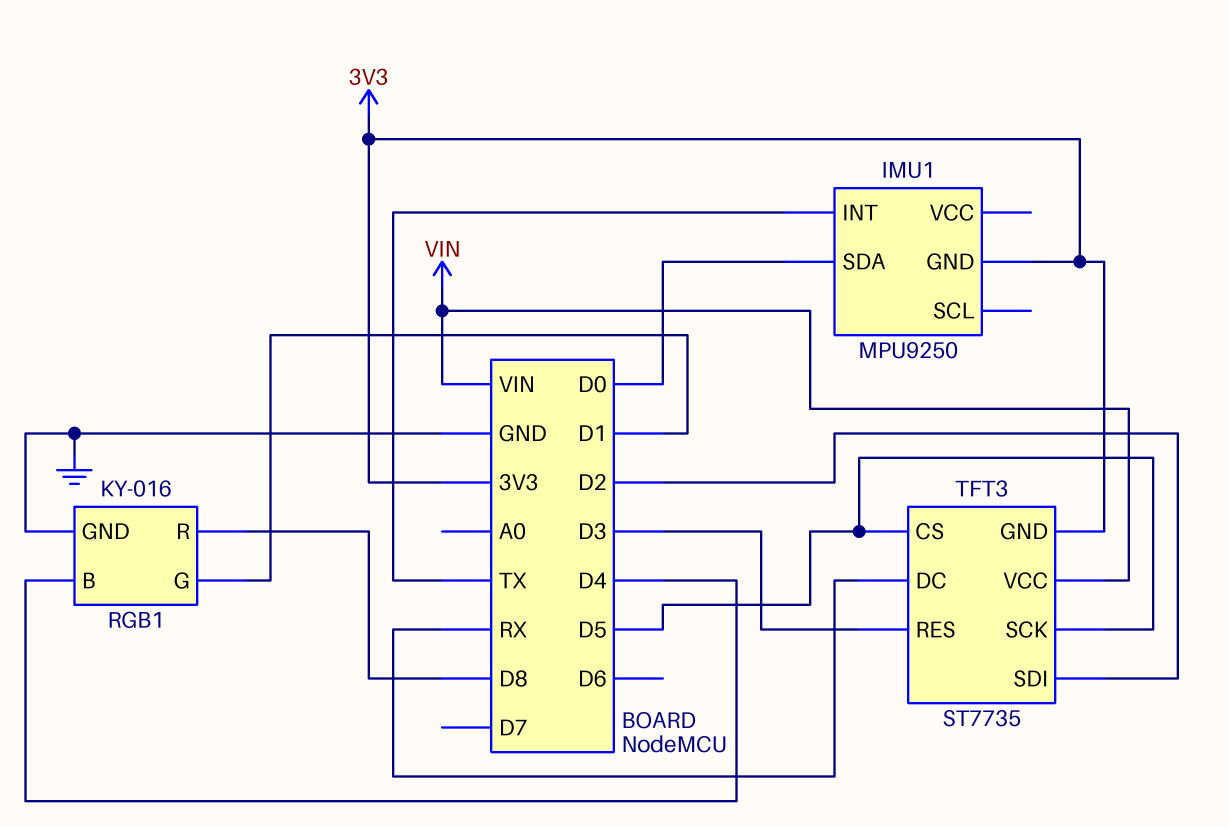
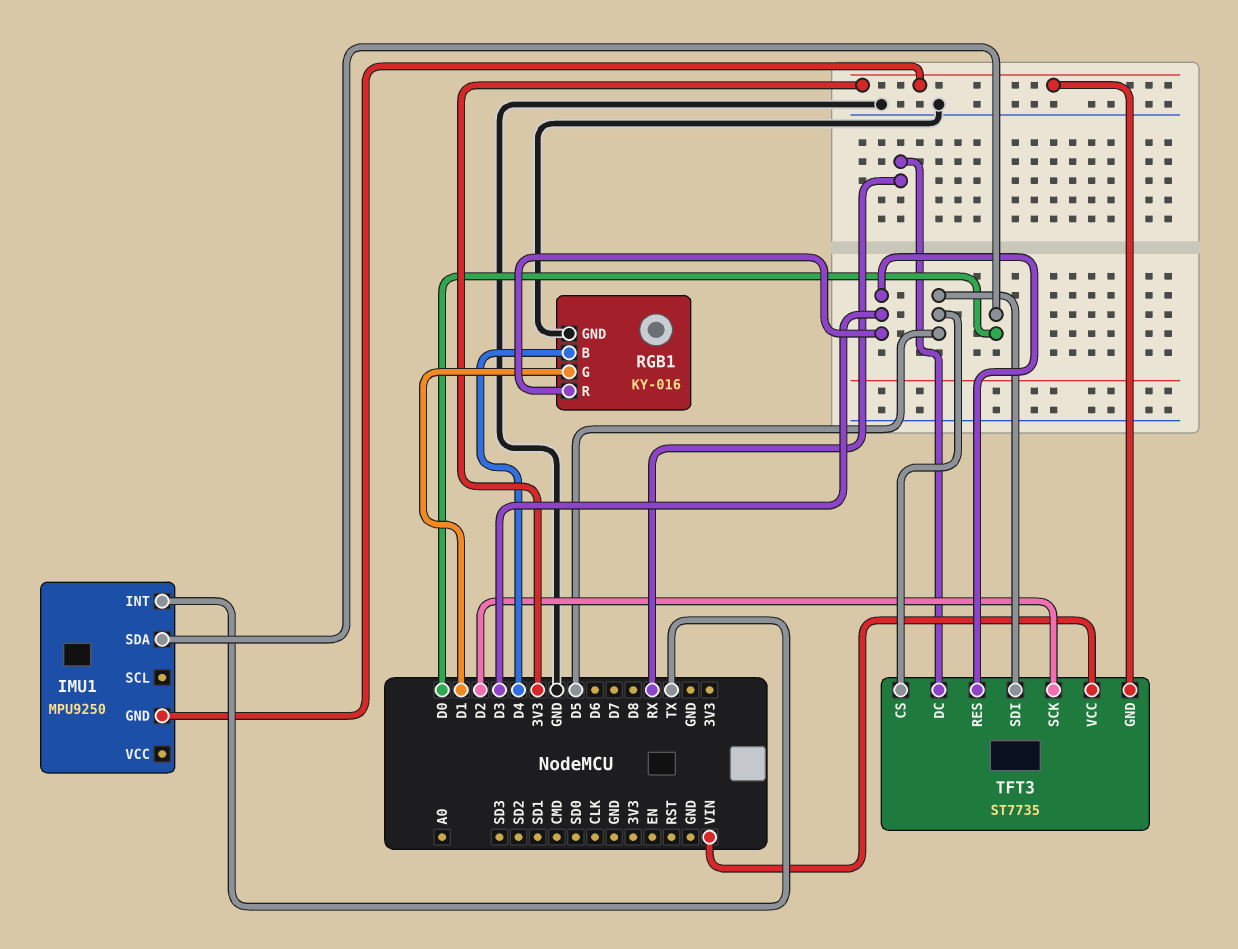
RGB1 pin R: D8 -> D3
TFT3 pin SCK: D5 -> D2
TFT3 pin SDI: D2 -> D5

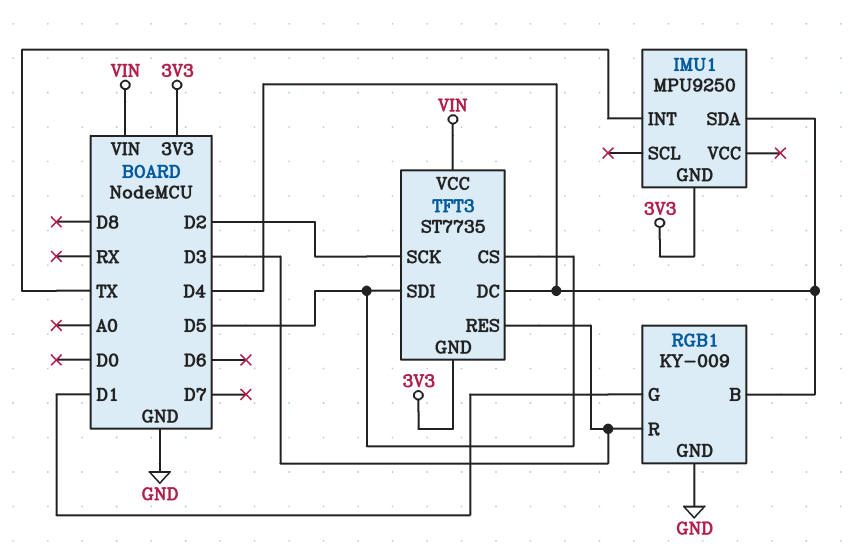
IMU1 pin SDA: D0 -> D4
RGB1: KY-016 -> KY-009
TFT3 pin DC: RX -> D4

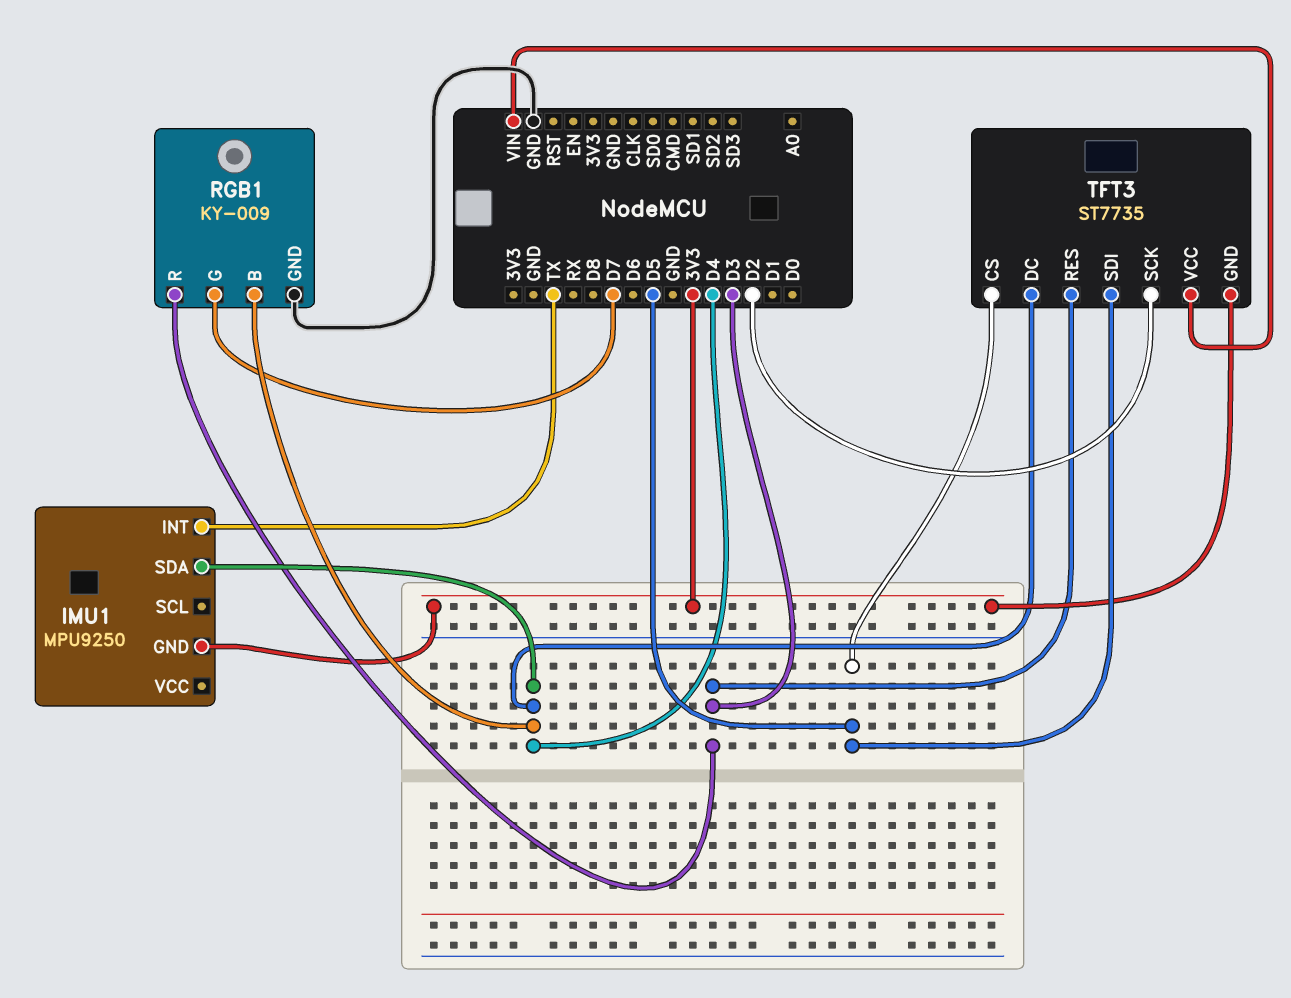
RGB1 pin G: D1 -> D7

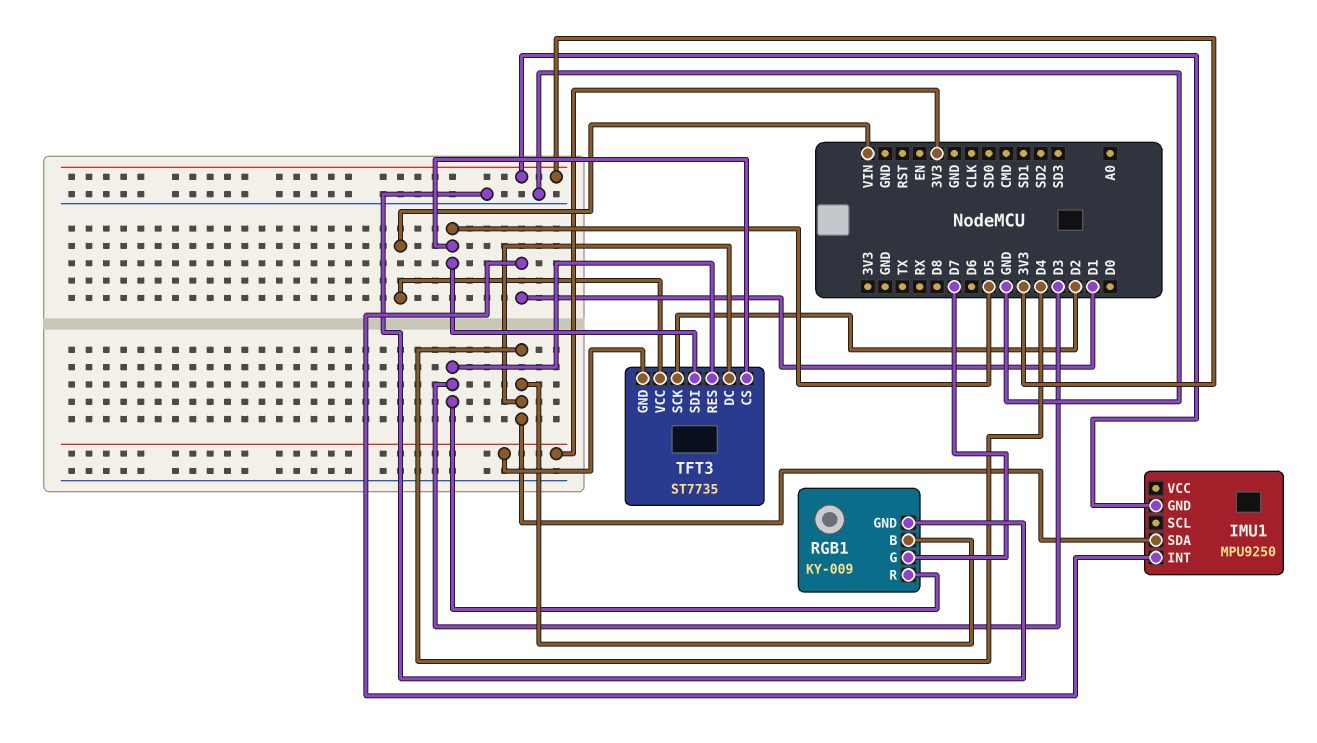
IMU1 pin INT: TX -> D1

